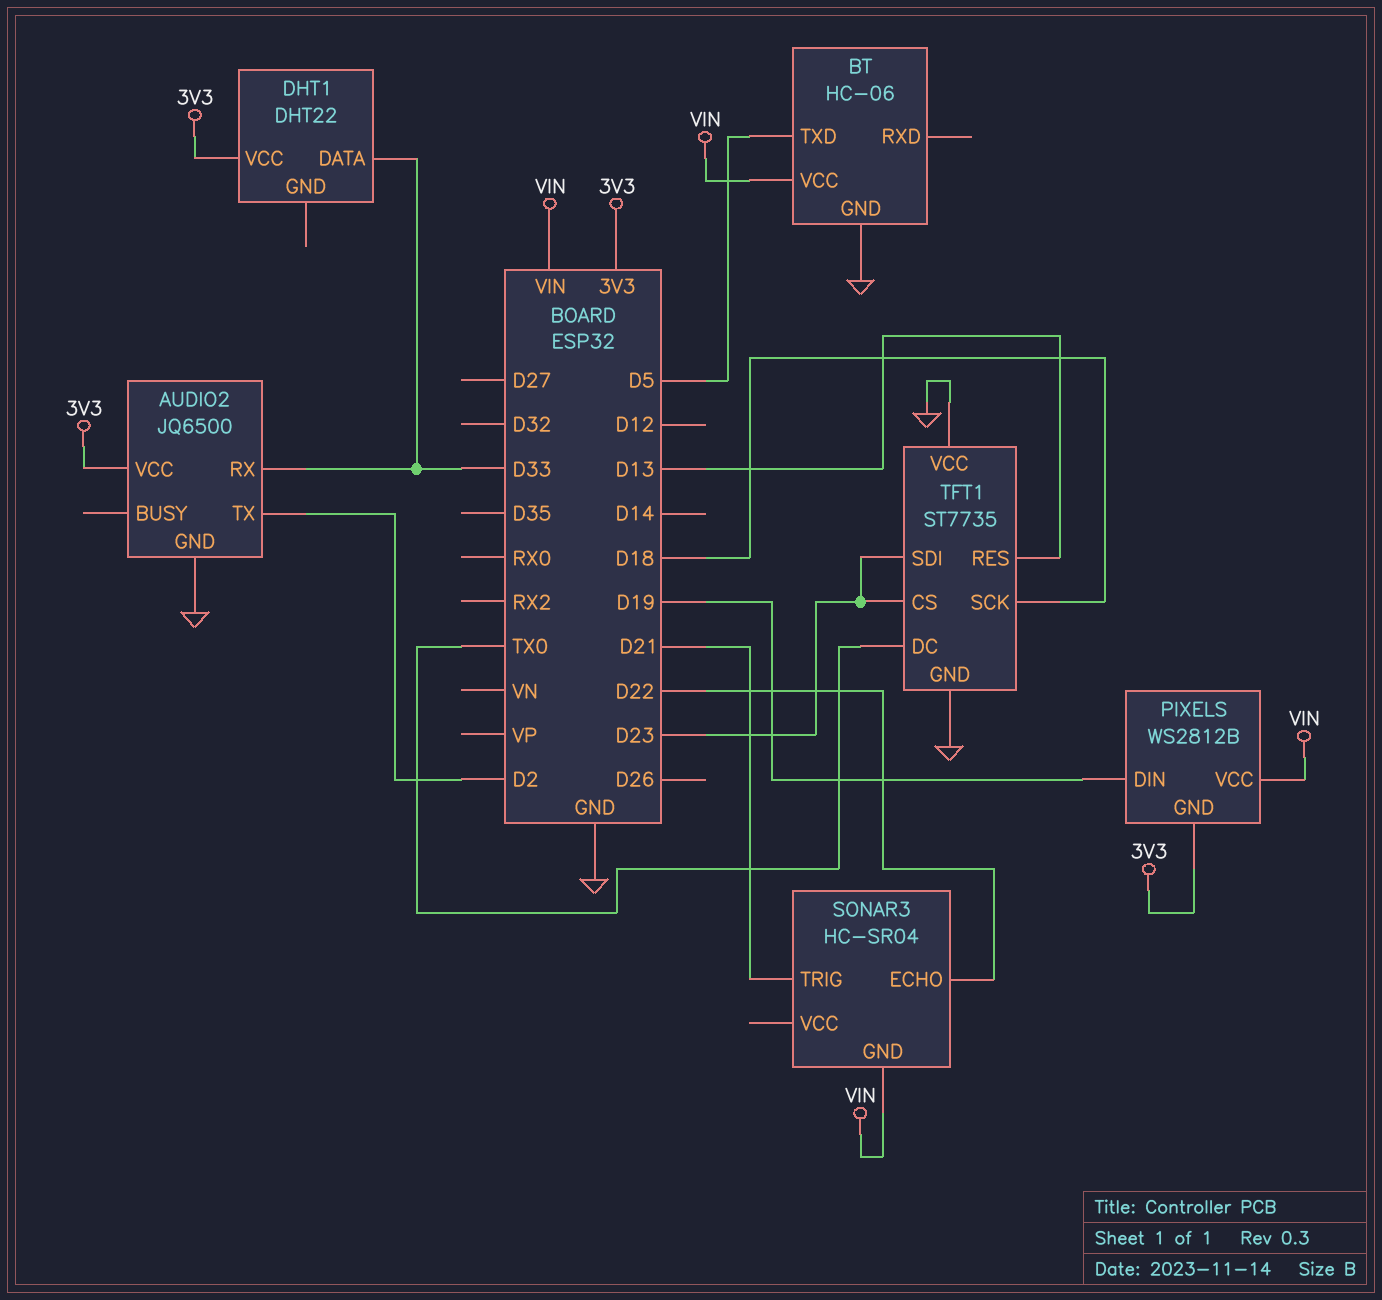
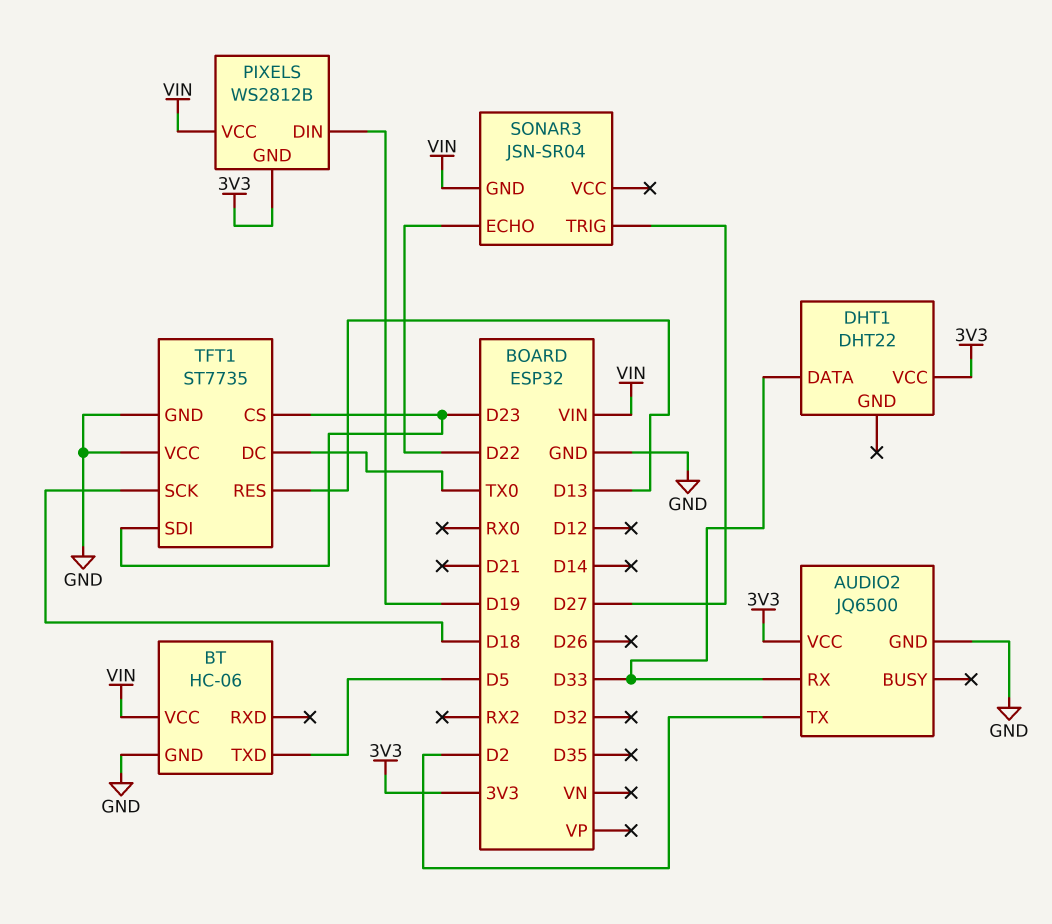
SONAR3: HC-SR04 -> JSN-SR04
SONAR3 pin TRIG: D21 -> D27

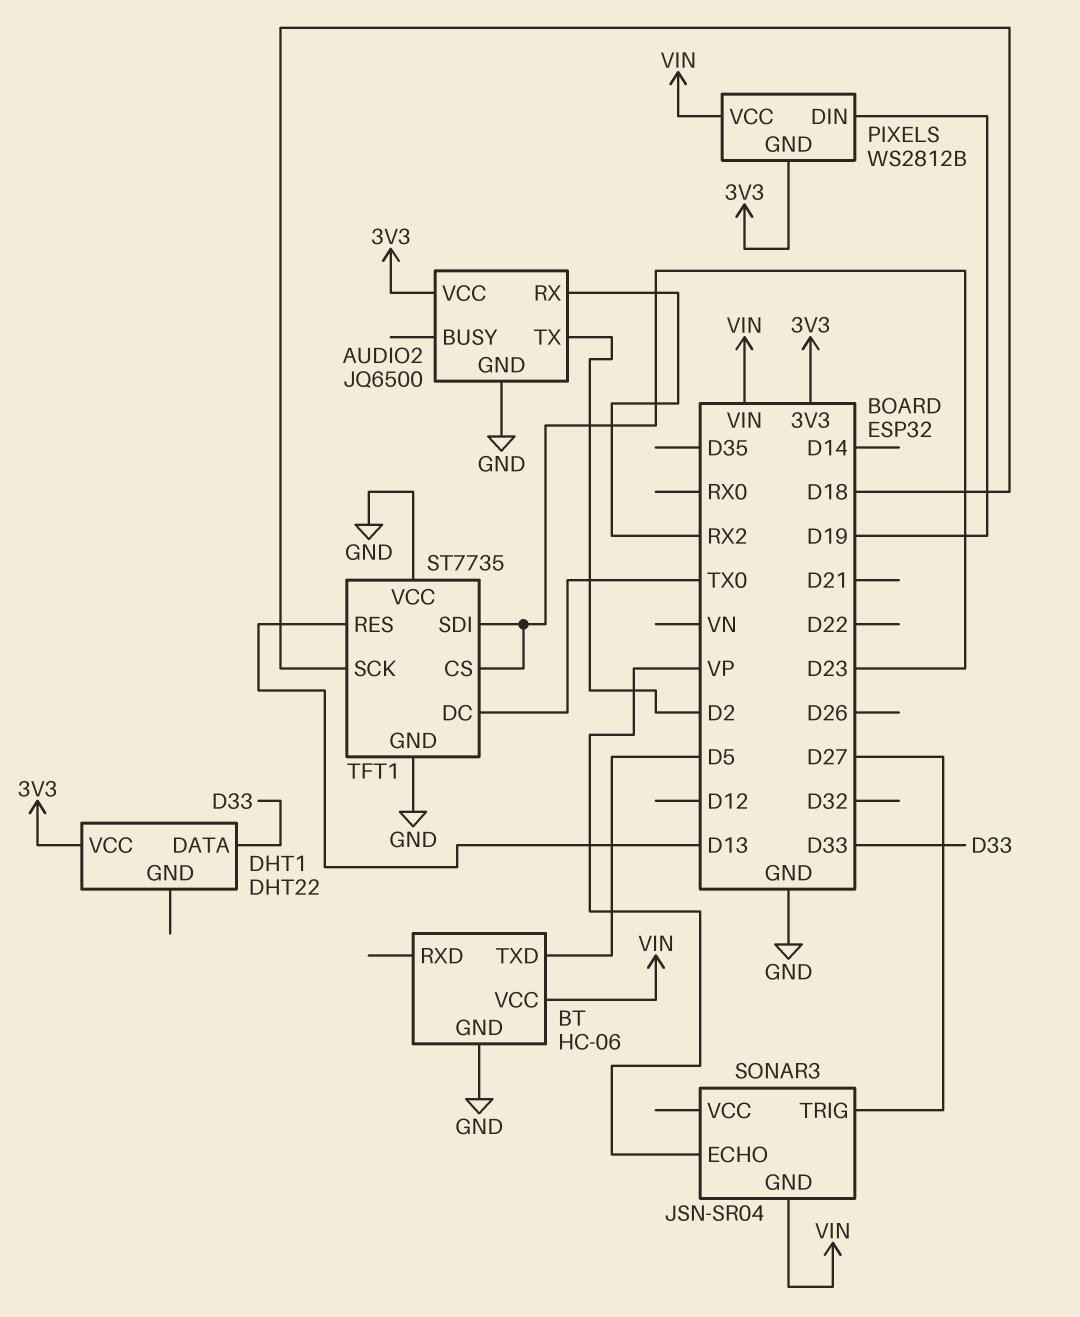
AUDIO2 pin RX: D33 -> RX2
SONAR3 pin ECHO: D22 -> VP

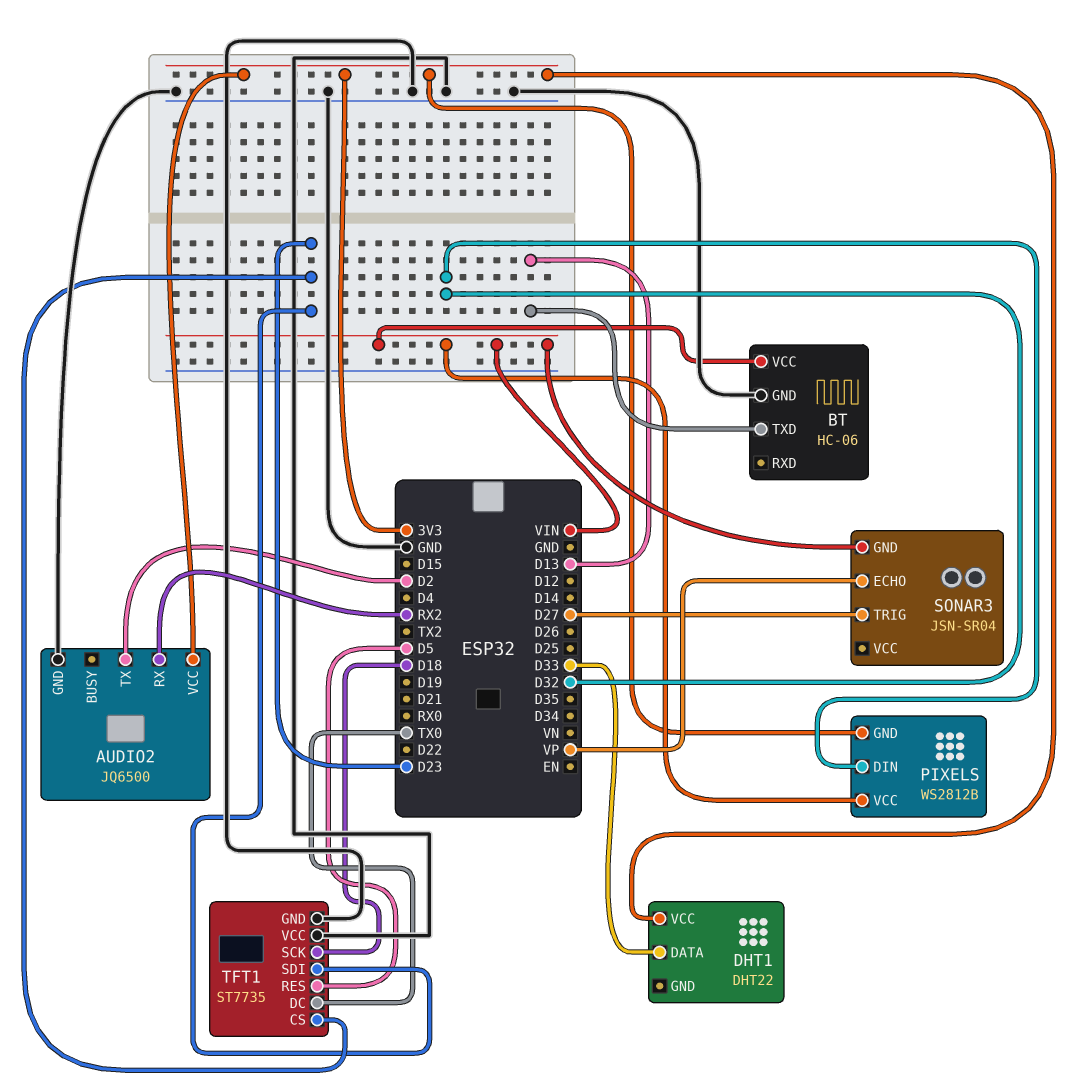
BT pin TXD: D5 -> D13
PIXELS pin DIN: D19 -> D32
TFT1 pin RES: D13 -> D5

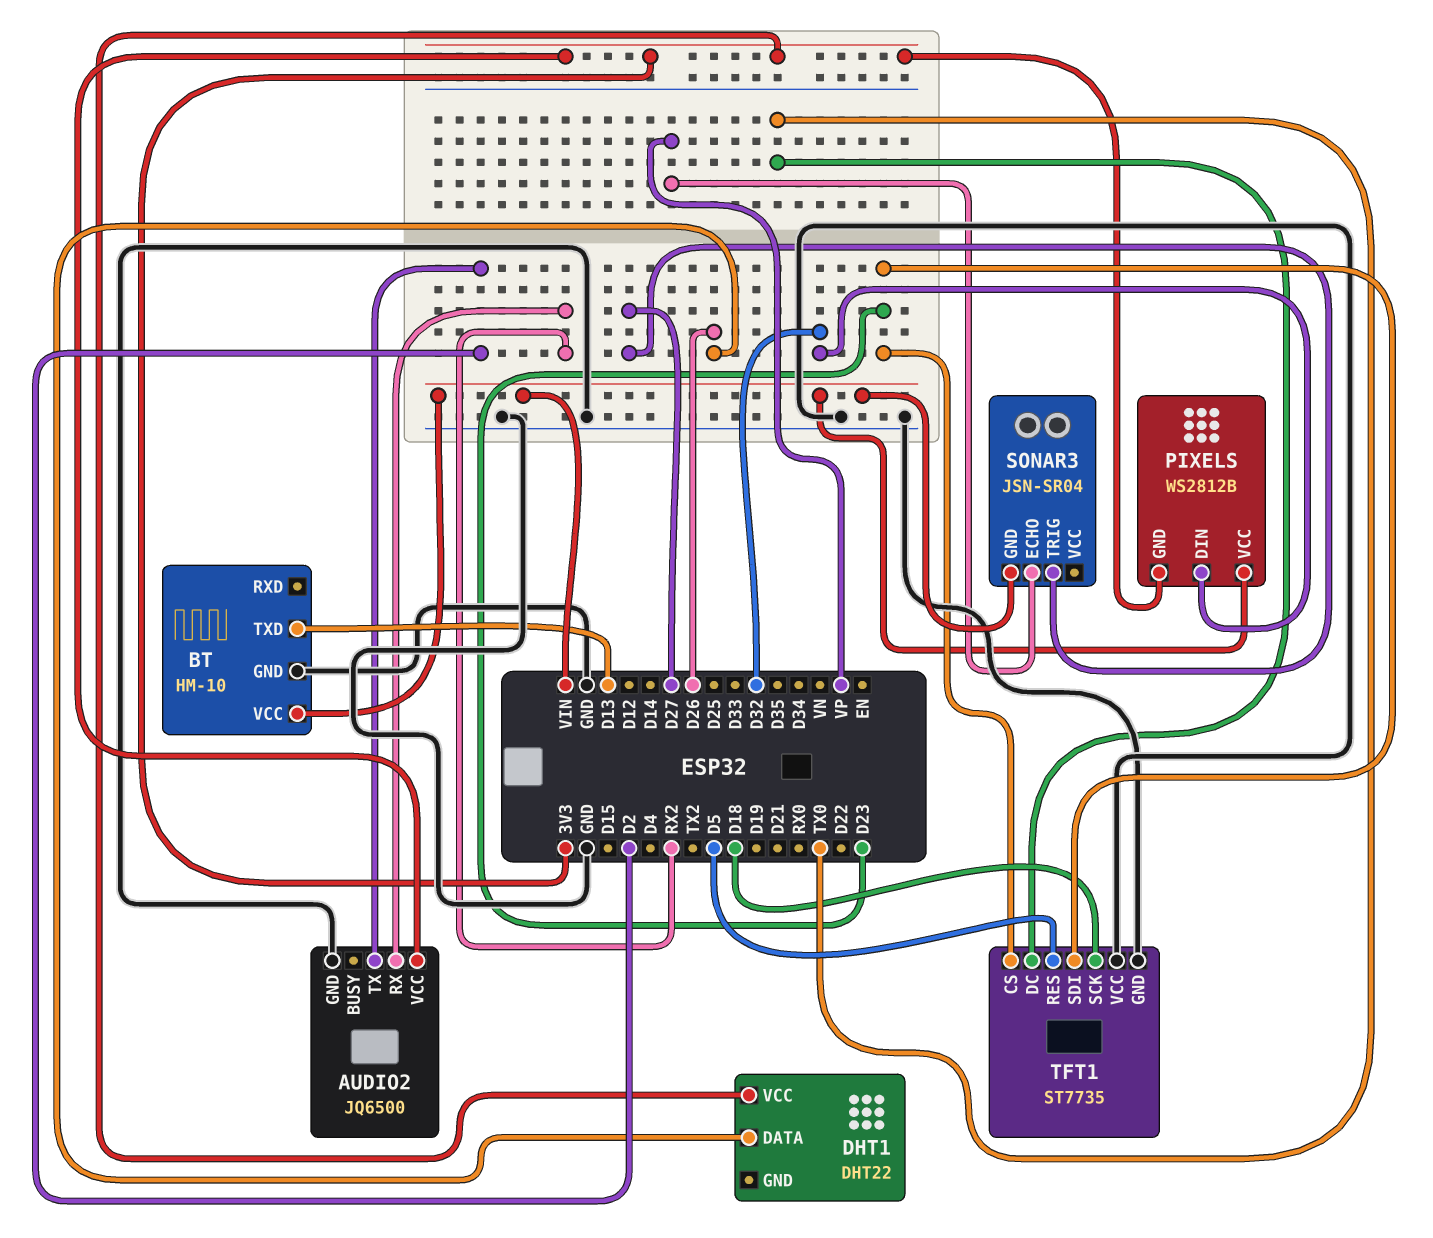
BT: HC-06 -> HM-10
DHT1 pin DATA: D33 -> D26

